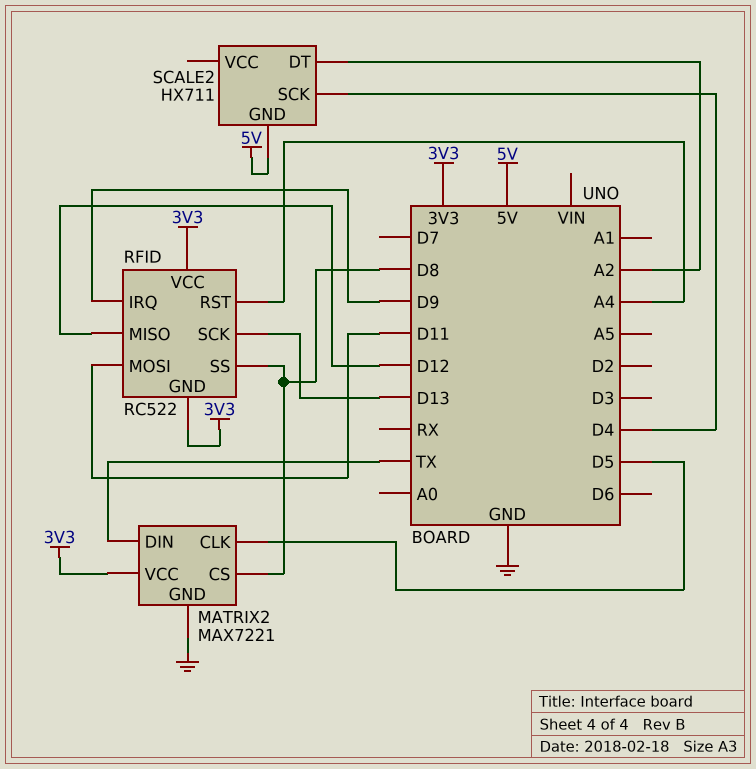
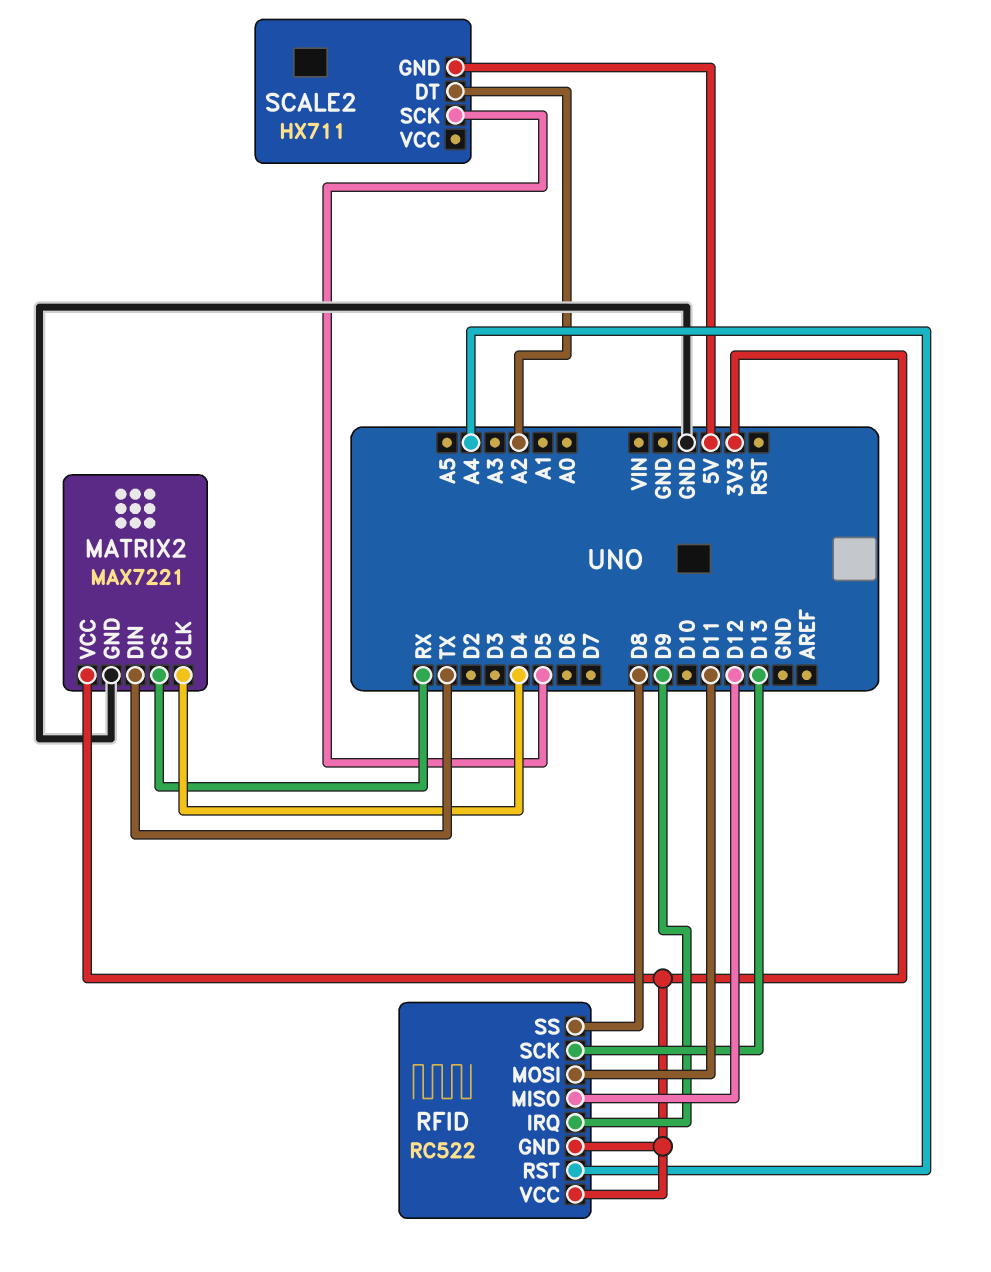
MATRIX2 pin CLK: D5 -> D4
MATRIX2 pin CS: D8 -> RX
SCALE2 pin SCK: D4 -> D5

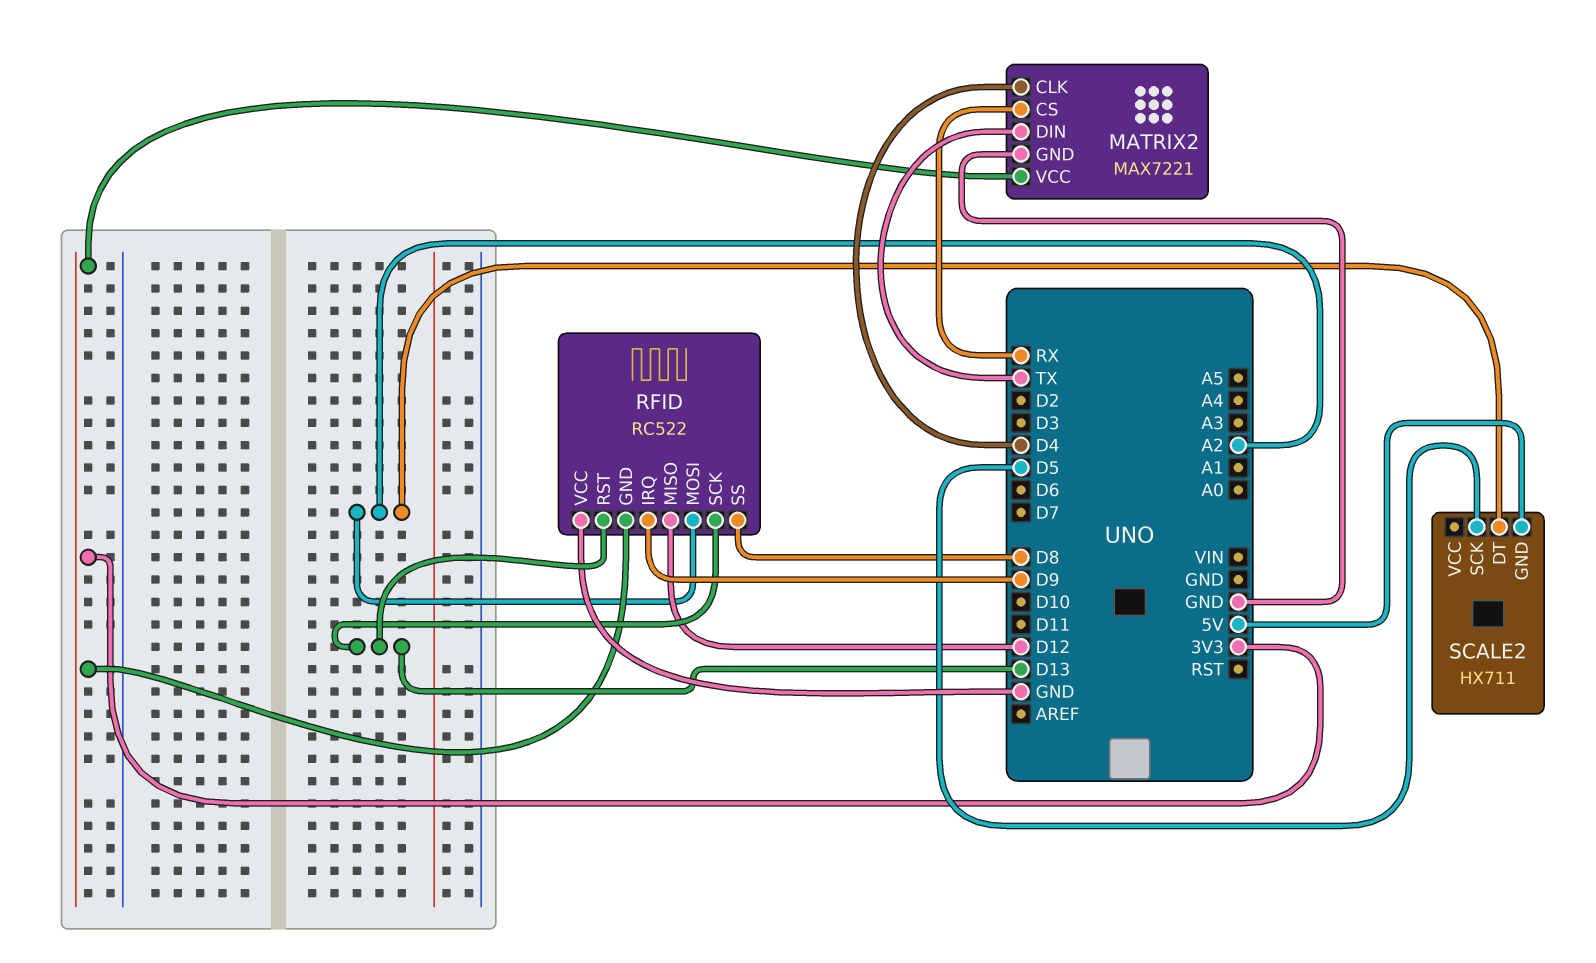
RFID pin MOSI: D11 -> A2
RFID pin RST: A4 -> D13
RFID pin VCC: 3V3 -> GND

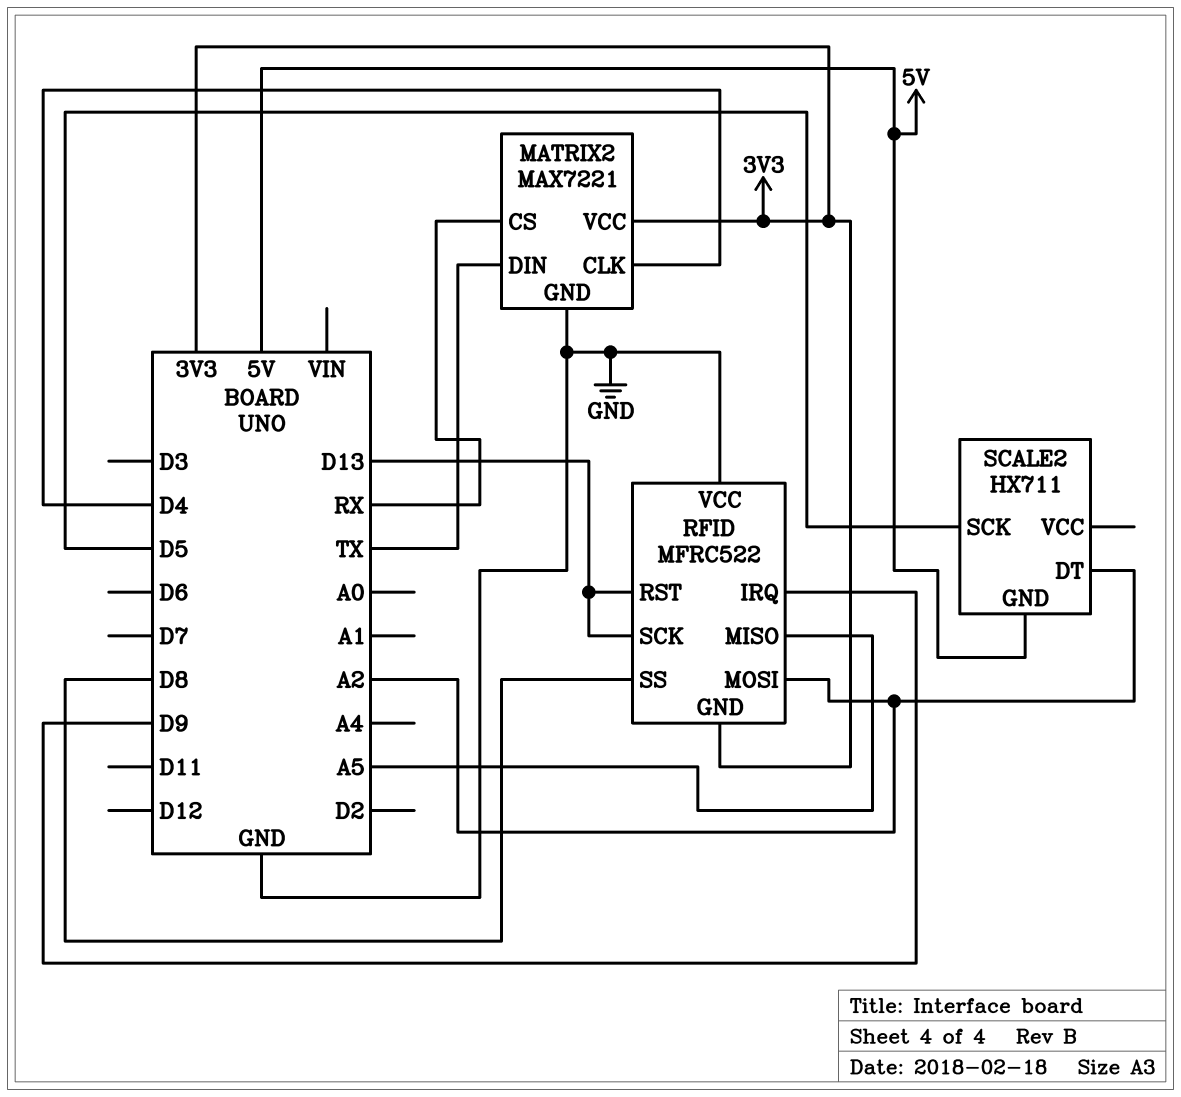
RFID: RC522 -> MFRC522
RFID pin MISO: D12 -> A5

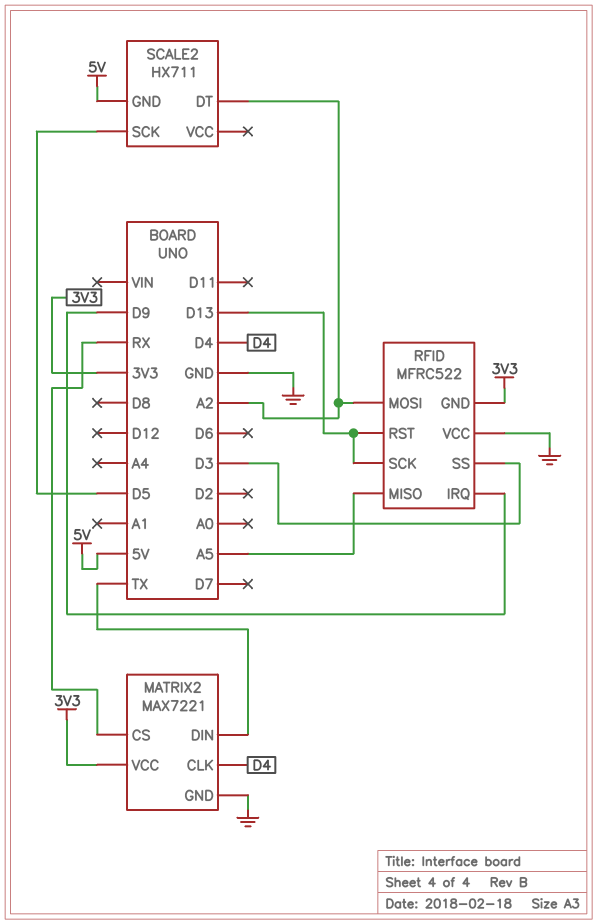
RFID pin SS: D8 -> D3

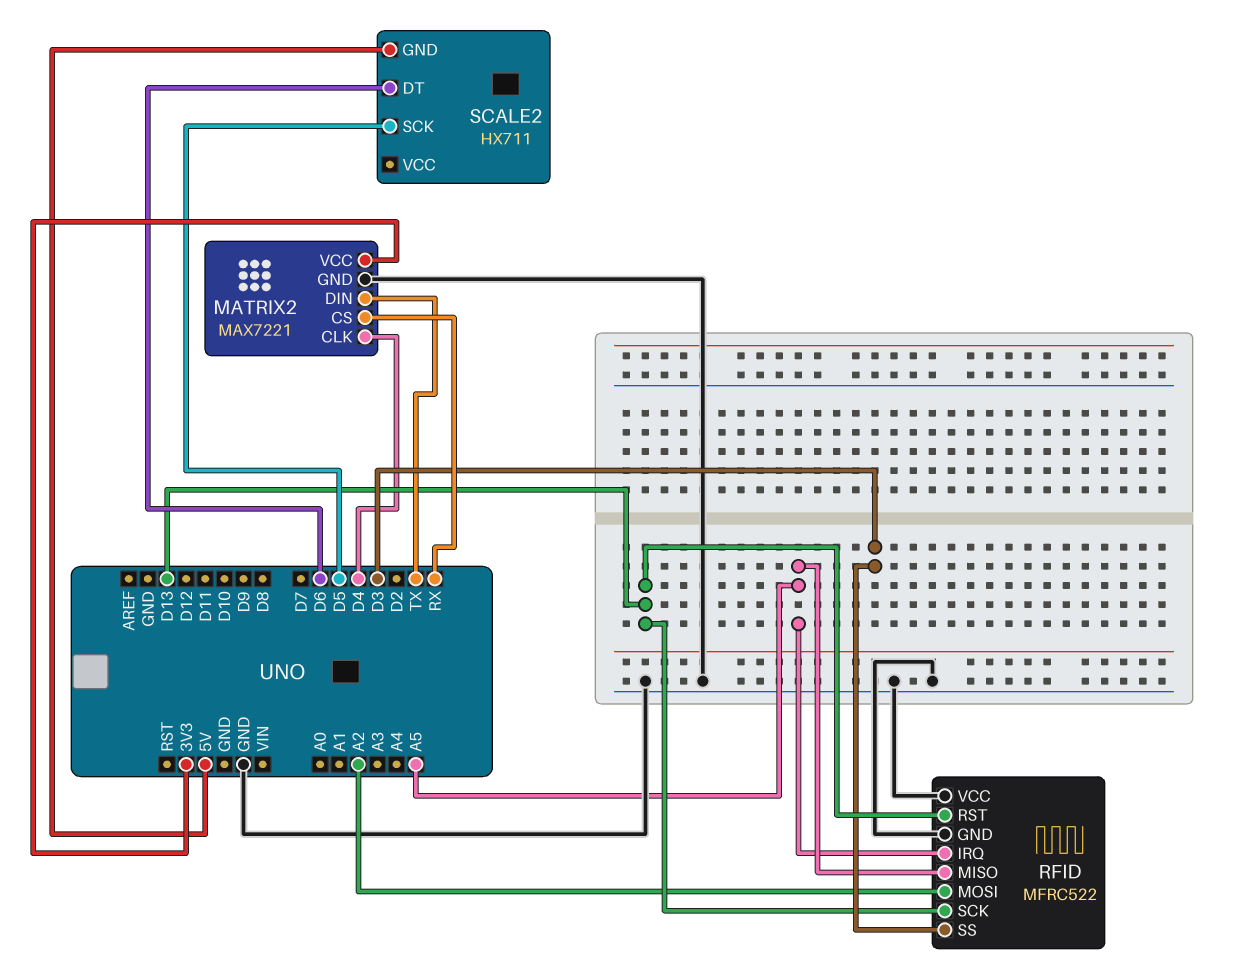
RFID pin GND: 3V3 -> GND
RFID pin IRQ: D9 -> A5
SCALE2 pin DT: A2 -> D6

